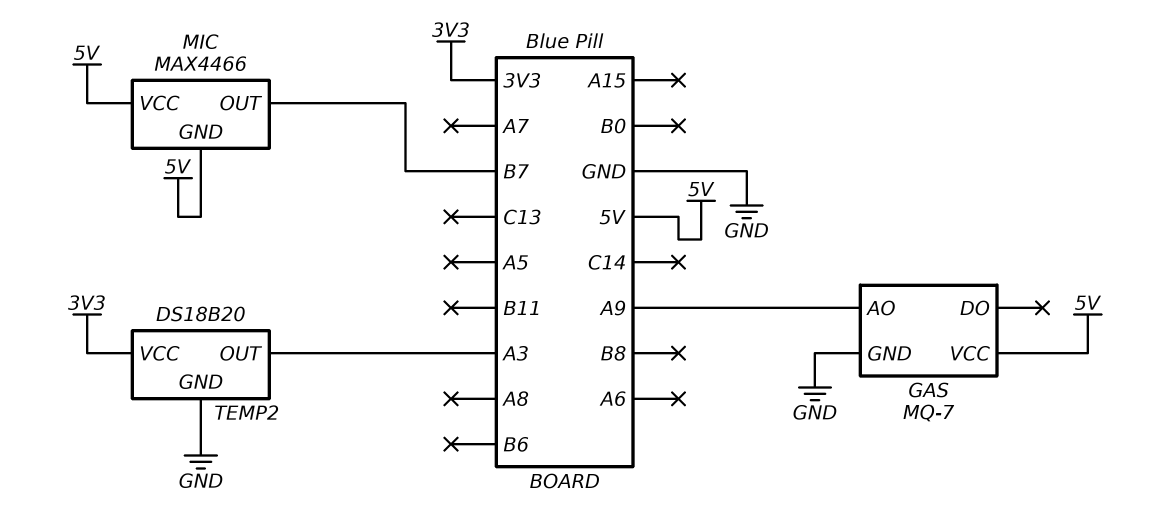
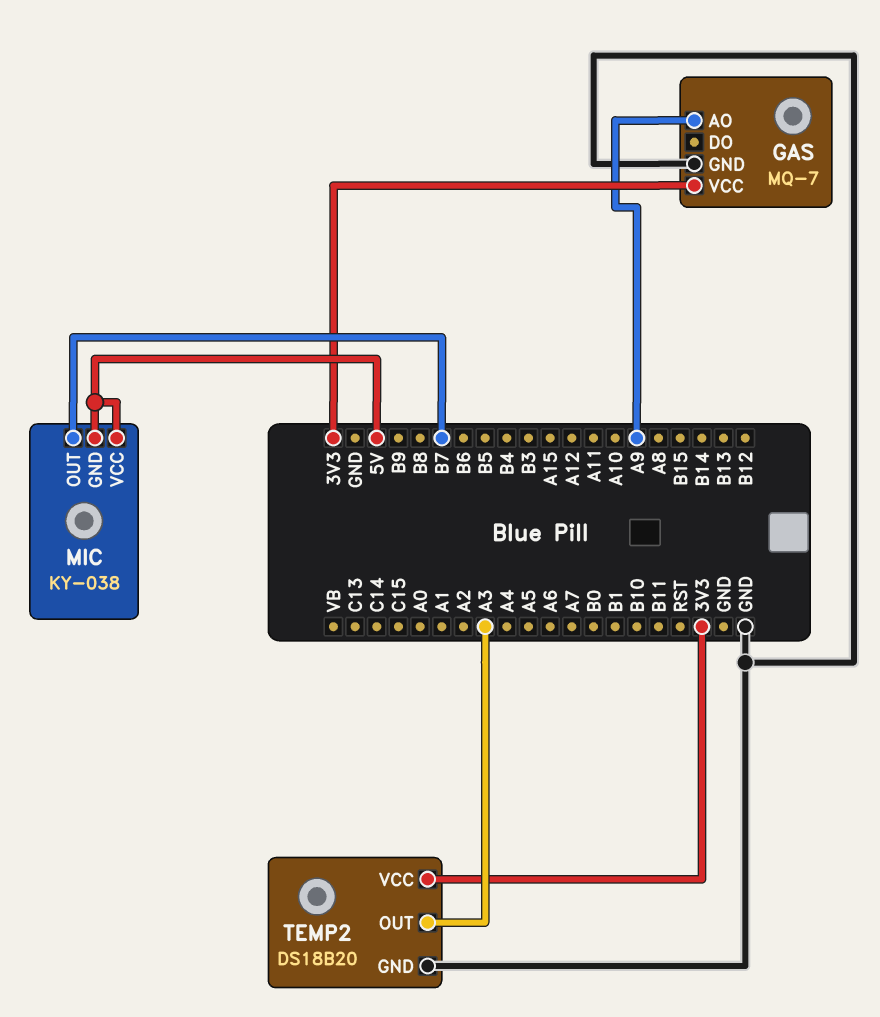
GAS pin VCC: 5V -> 3V3
MIC: MAX4466 -> KY-038

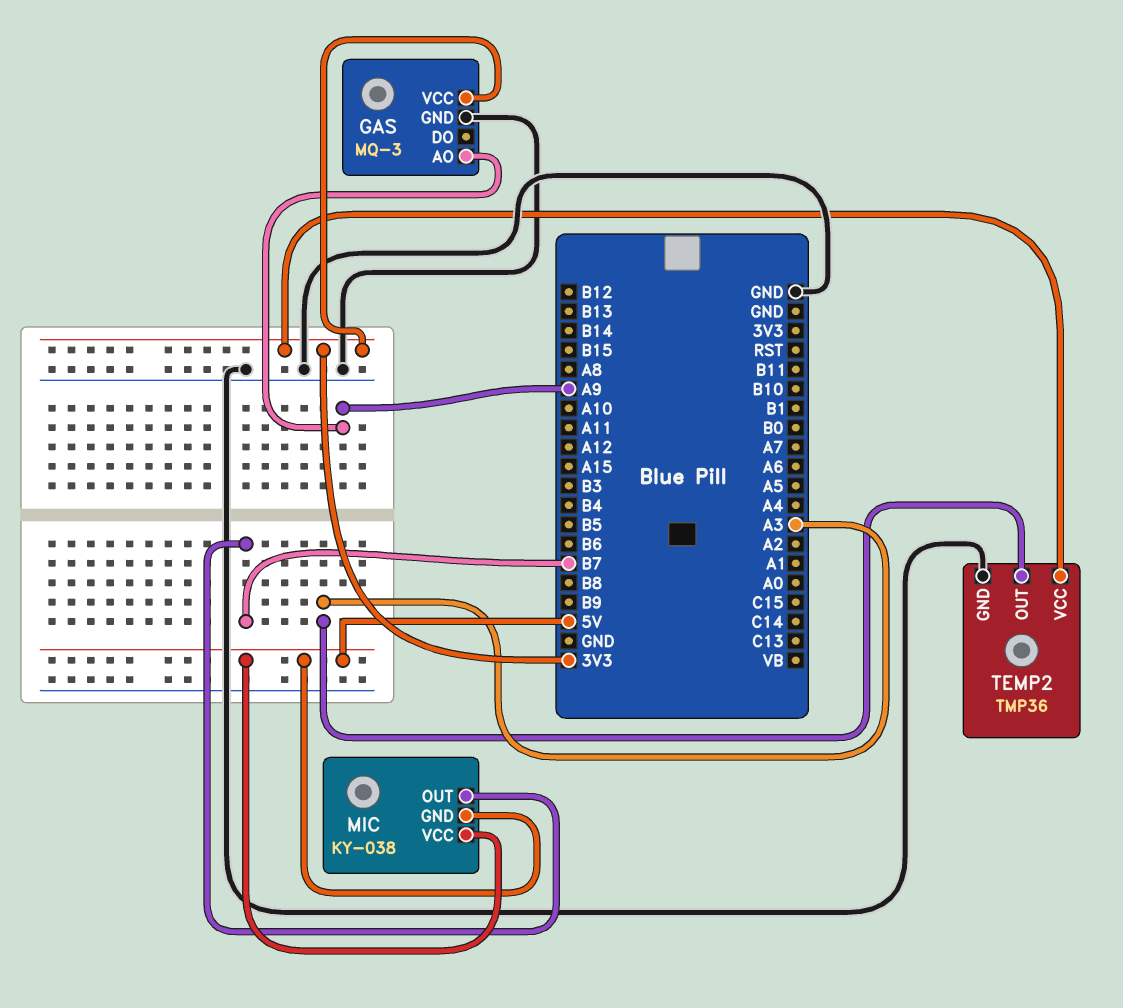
GAS: MQ-7 -> MQ-3
TEMP2: DS18B20 -> TMP36

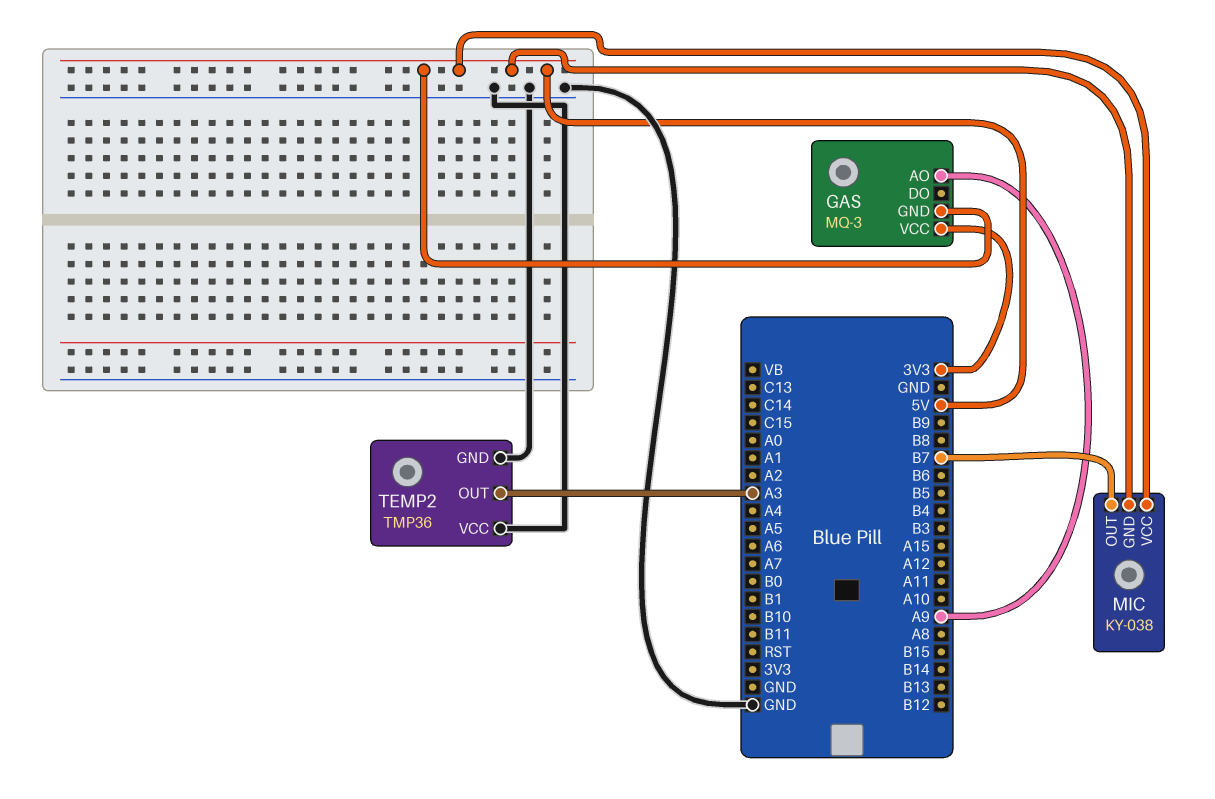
GAS pin GND: GND -> 5V
TEMP2 pin VCC: 3V3 -> GND

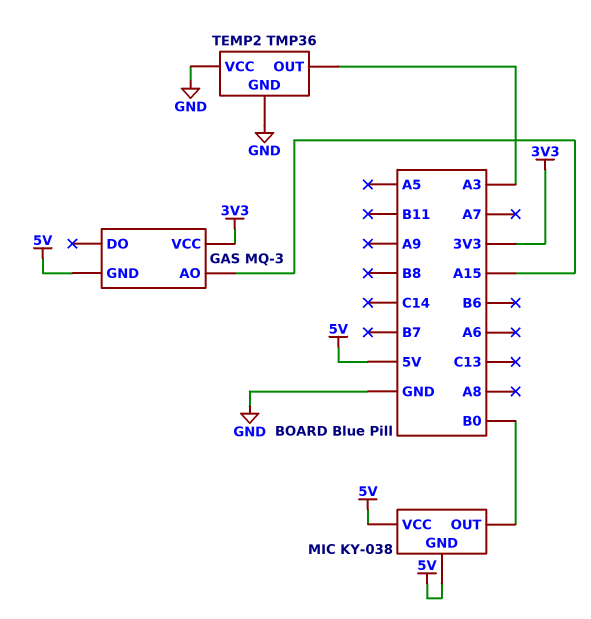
GAS pin AO: A9 -> A15
MIC pin OUT: B7 -> B0

